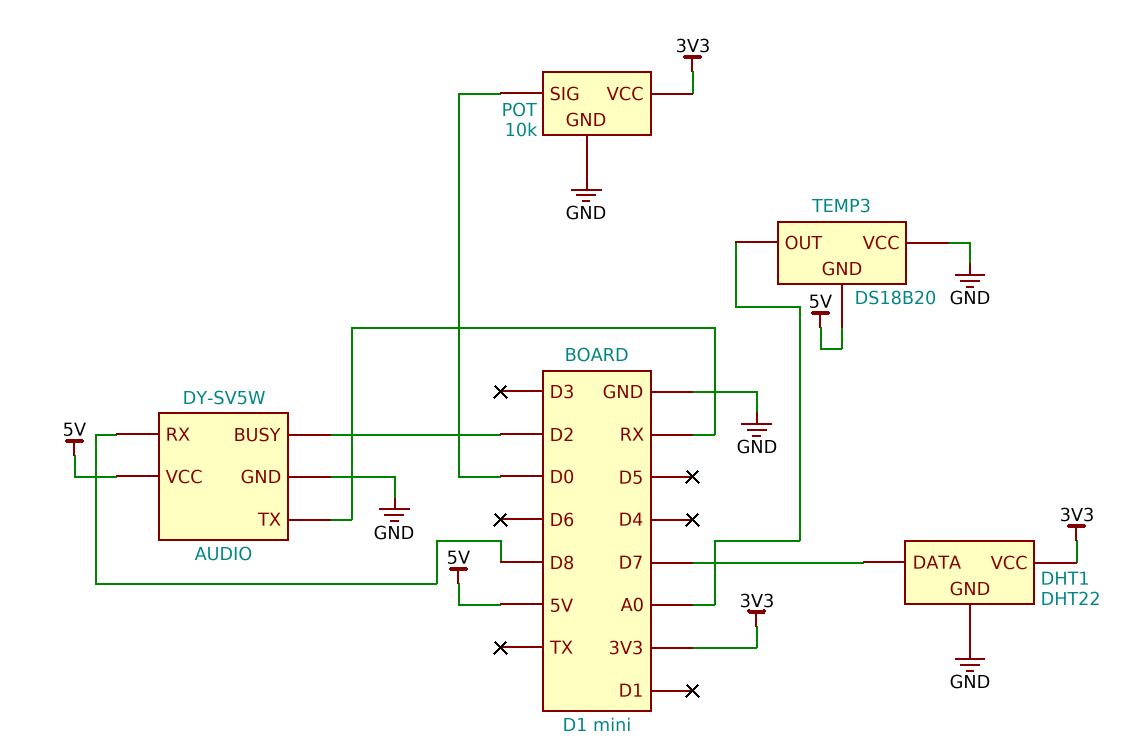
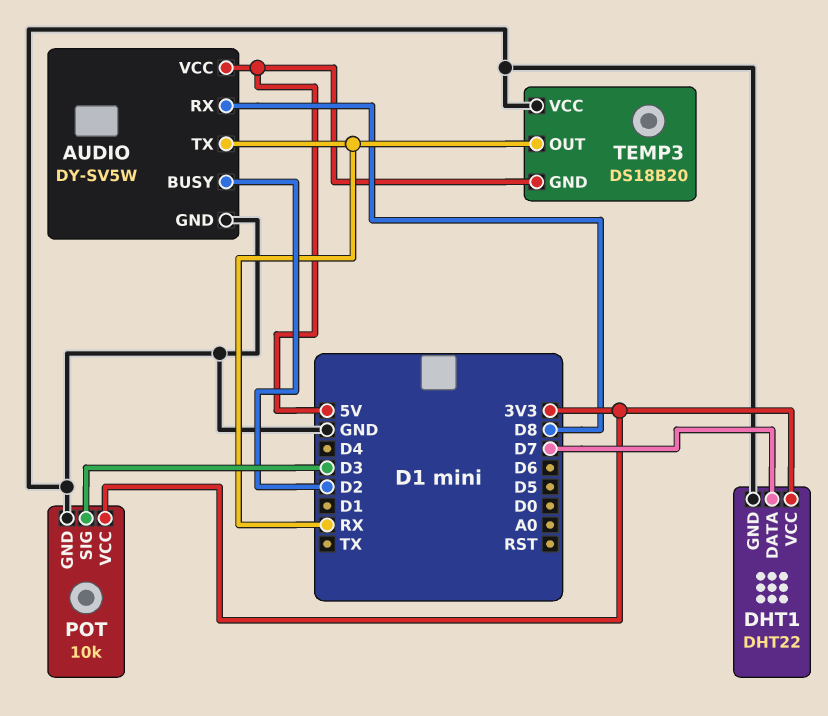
POT pin SIG: D0 -> D3
TEMP3 pin OUT: A0 -> RX

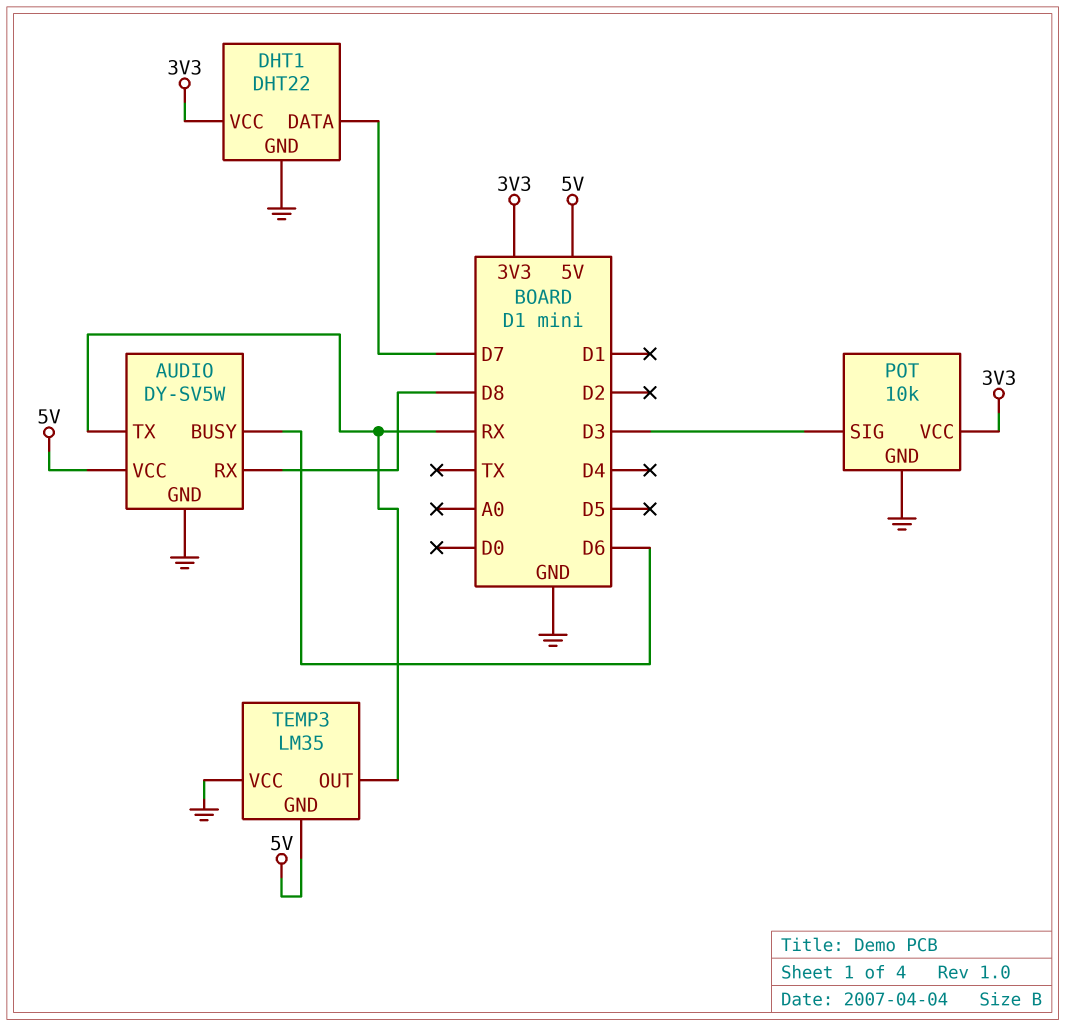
AUDIO pin BUSY: D2 -> D6
TEMP3: DS18B20 -> LM35

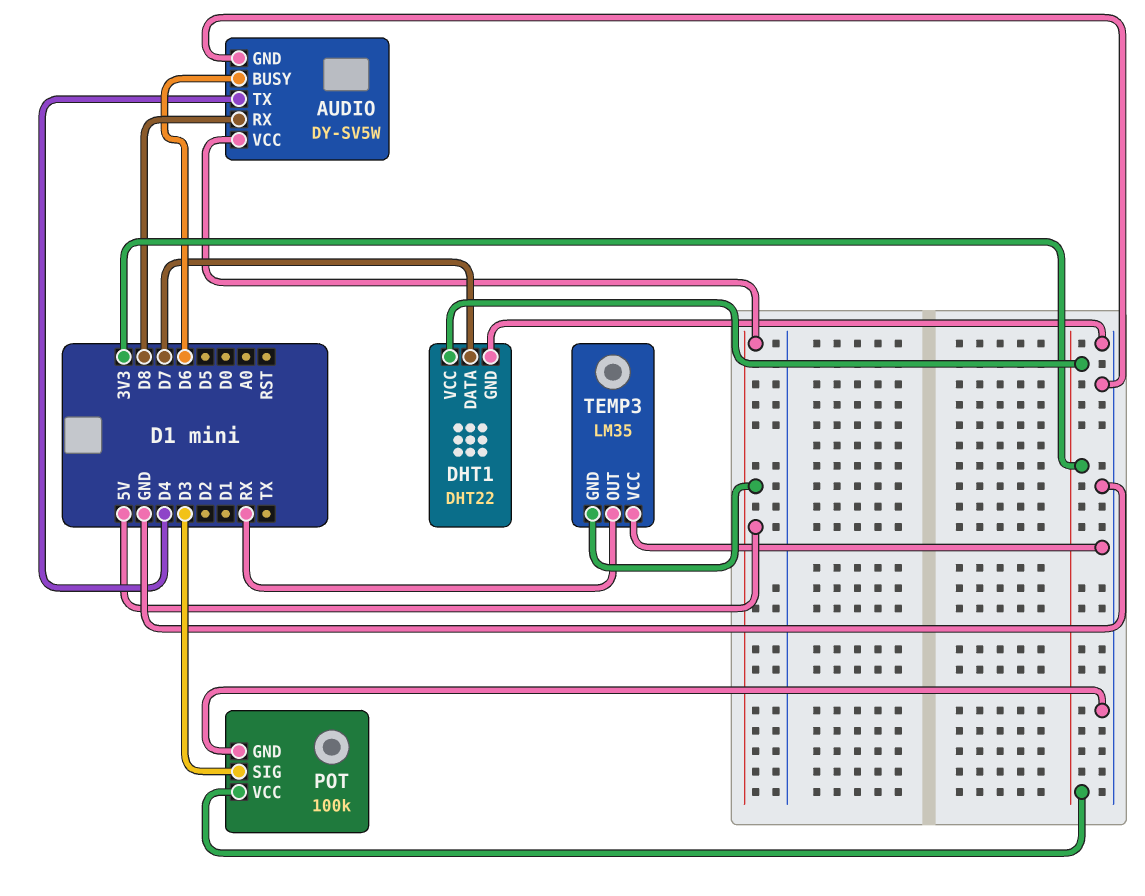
AUDIO pin TX: RX -> D4
POT: 10k -> 100k

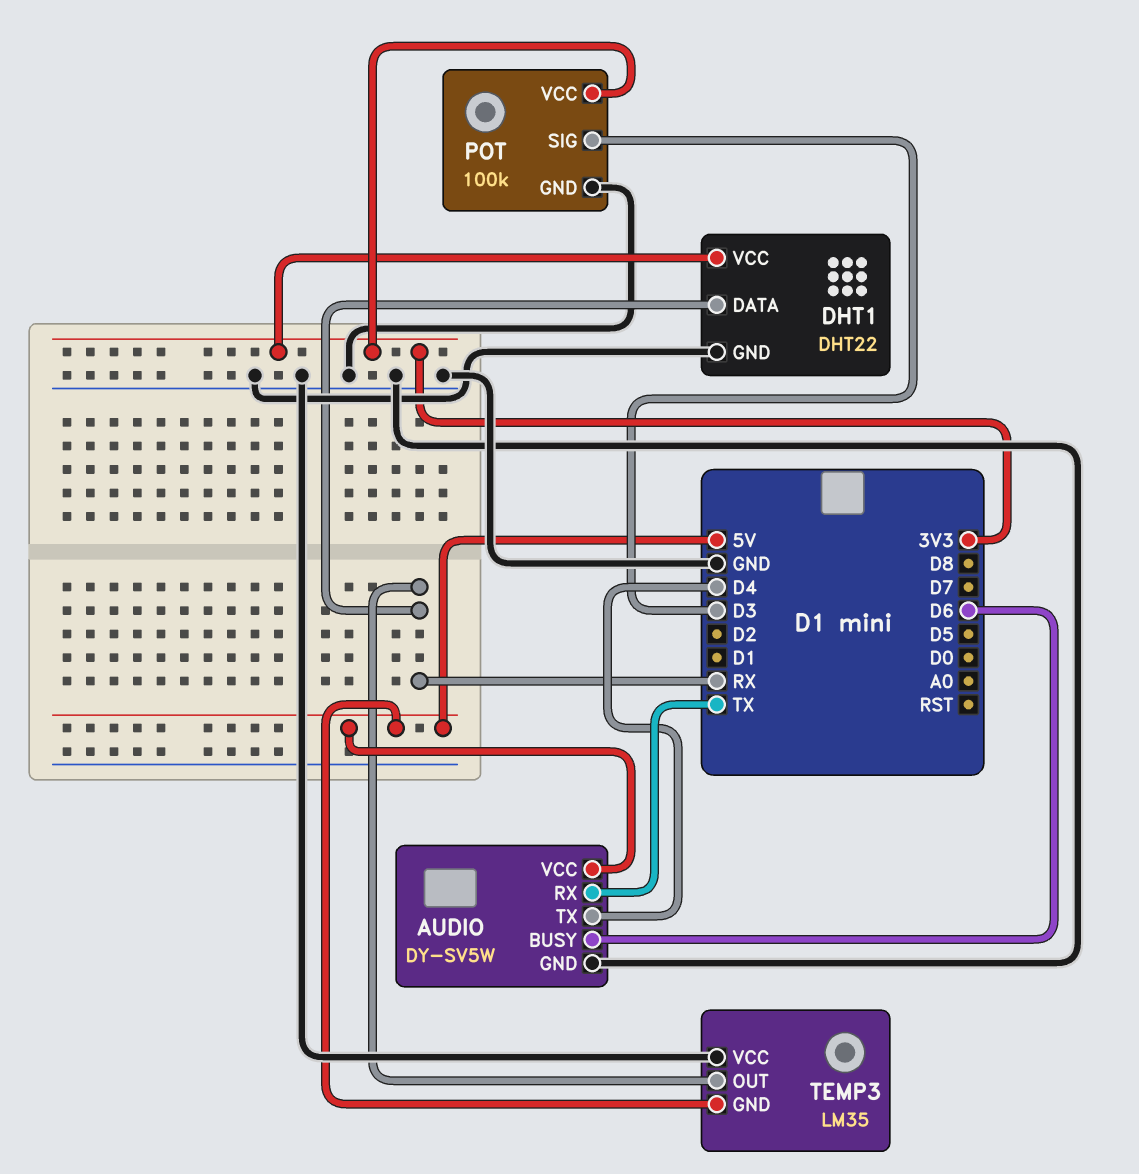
AUDIO pin RX: D8 -> TX
DHT1 pin DATA: D7 -> RX

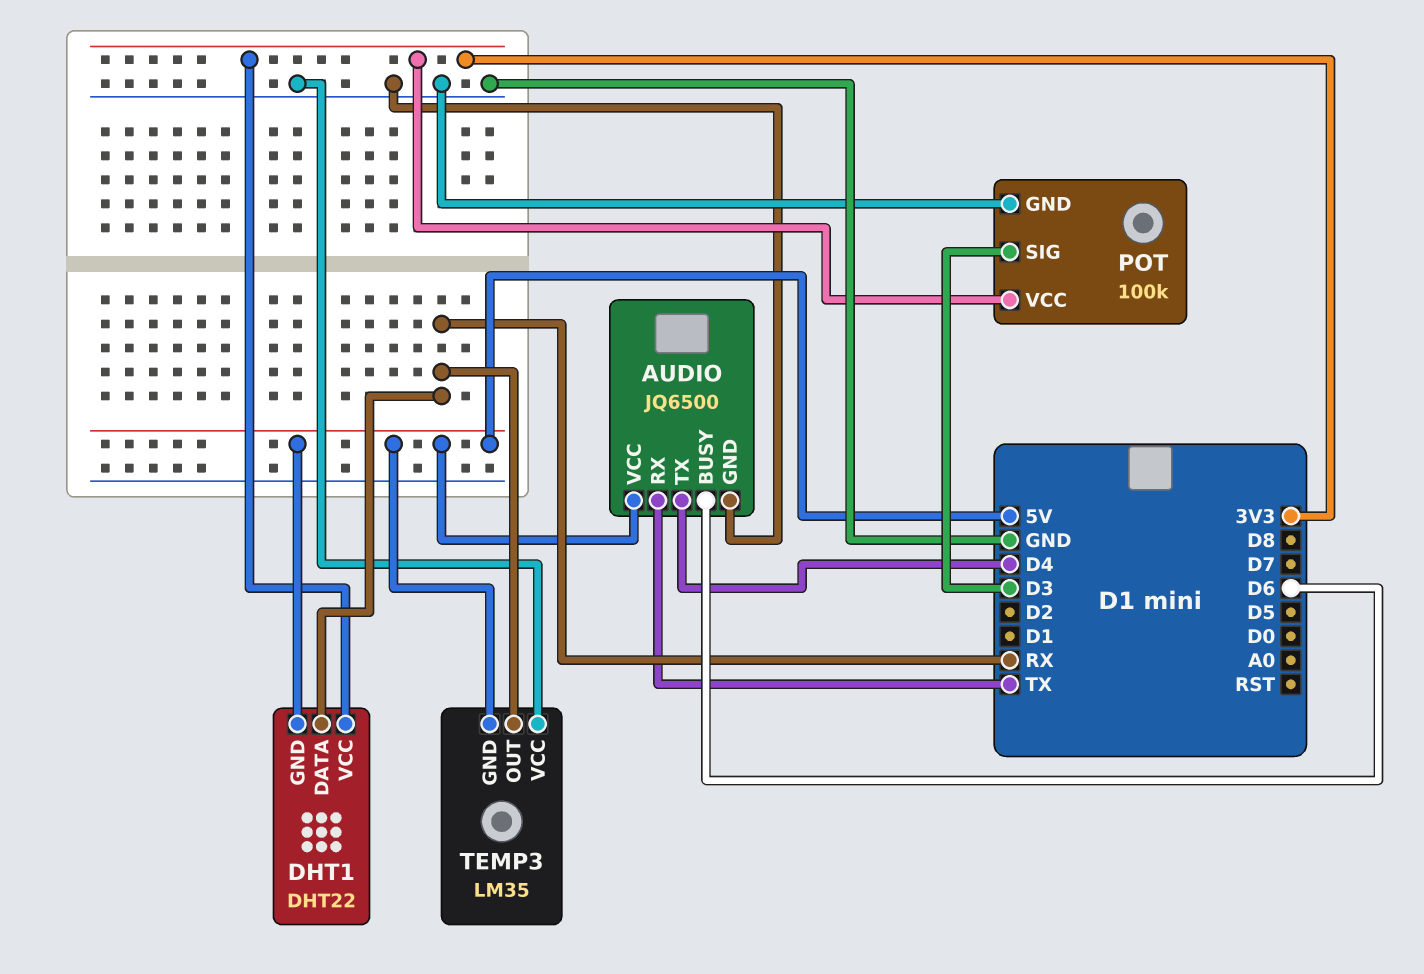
AUDIO: DY-SV5W -> JQ6500
DHT1 pin GND: GND -> 5V

